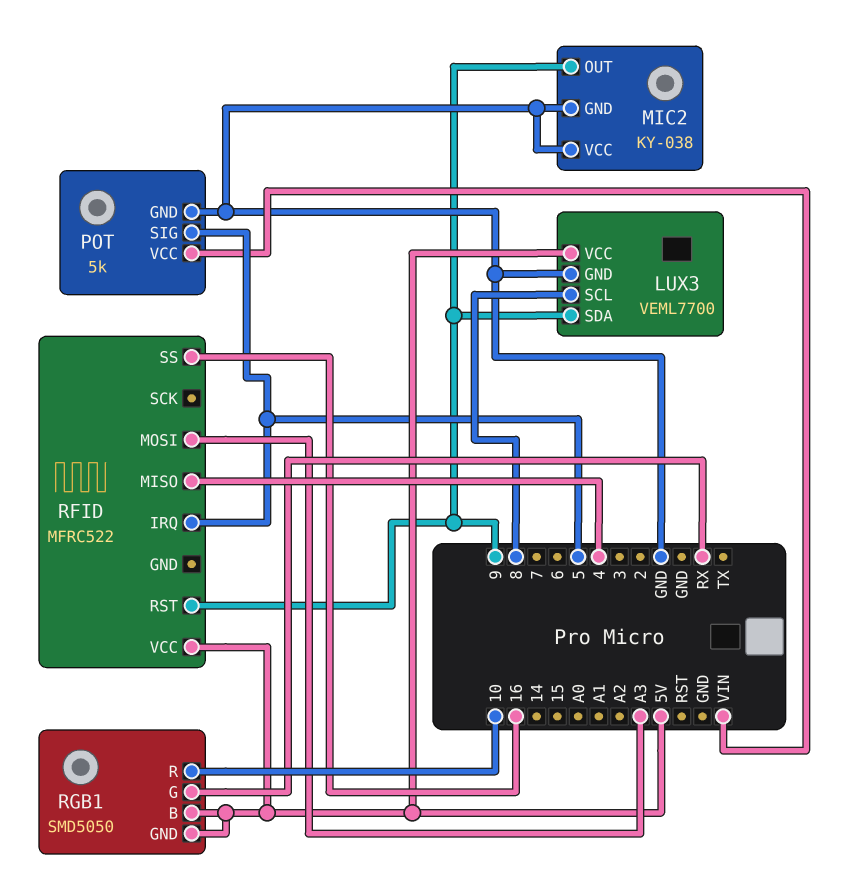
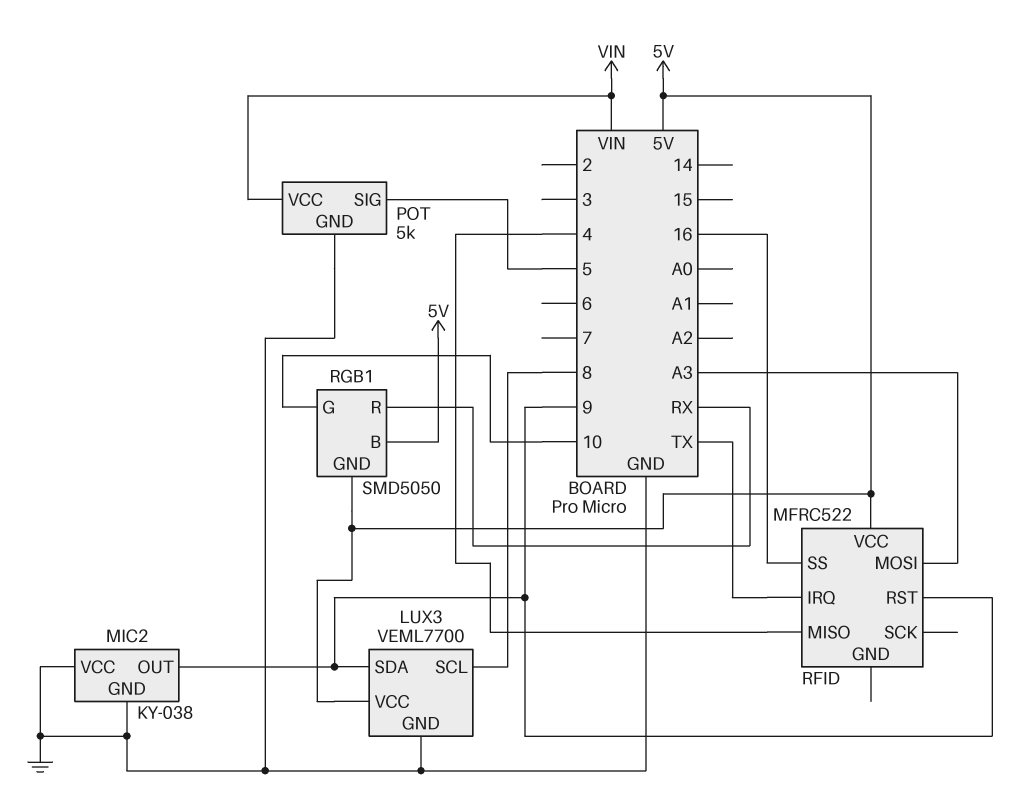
RFID pin IRQ: 5 -> TX
RGB1 pin G: RX -> 10
RGB1 pin R: 10 -> RX

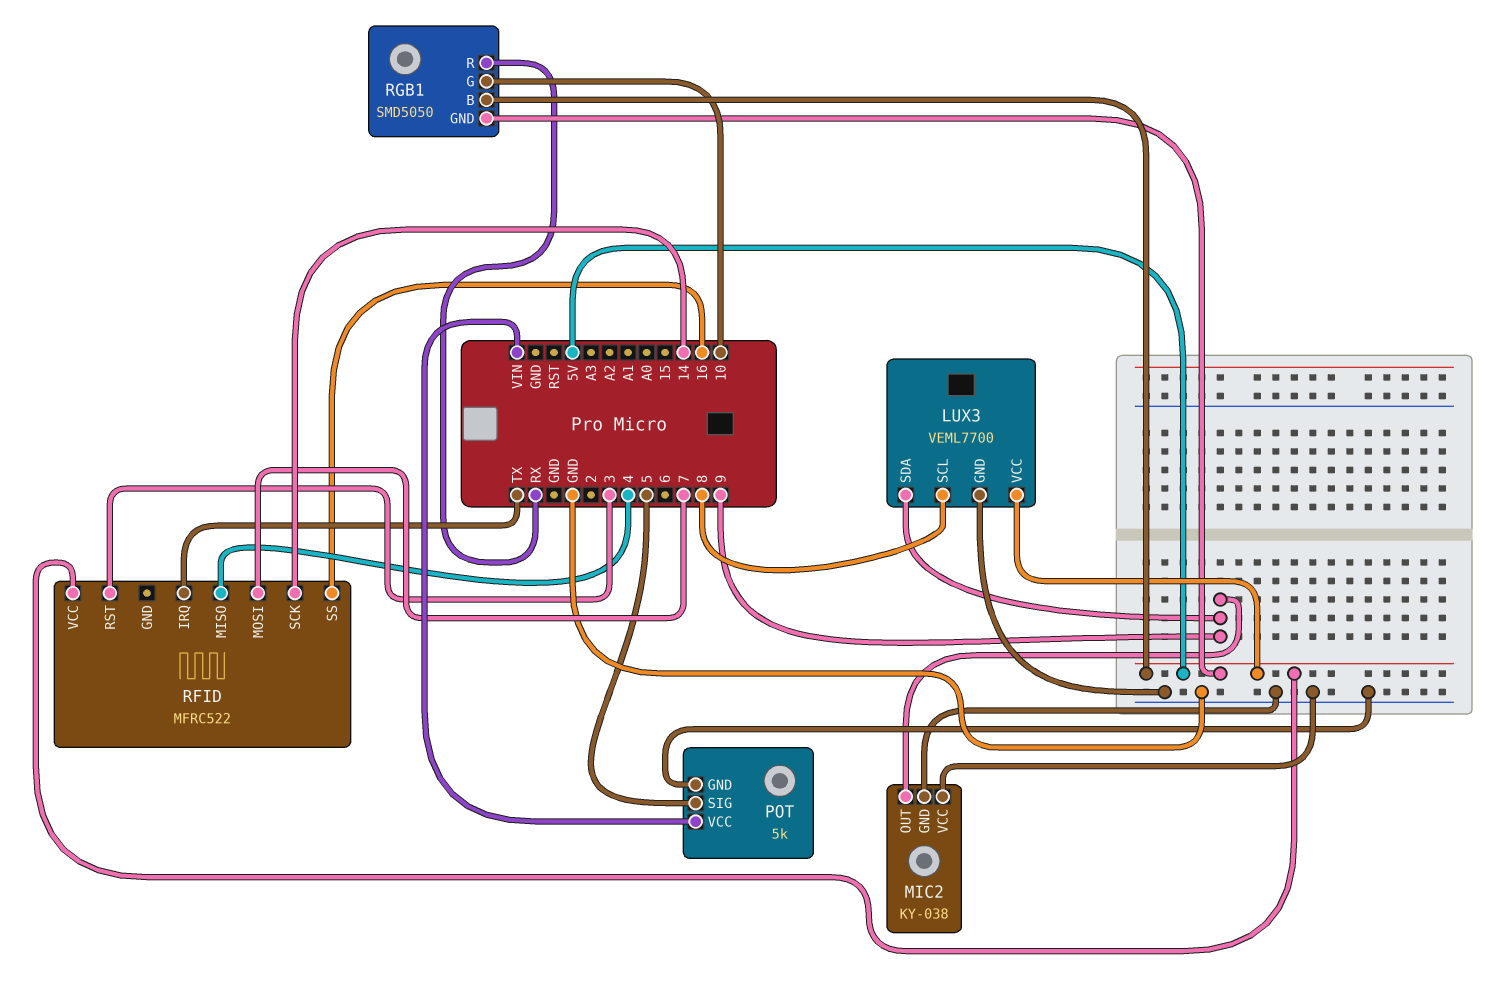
RFID pin MOSI: A3 -> 7
RFID pin RST: 9 -> 3
RFID pin SCK: none -> 14

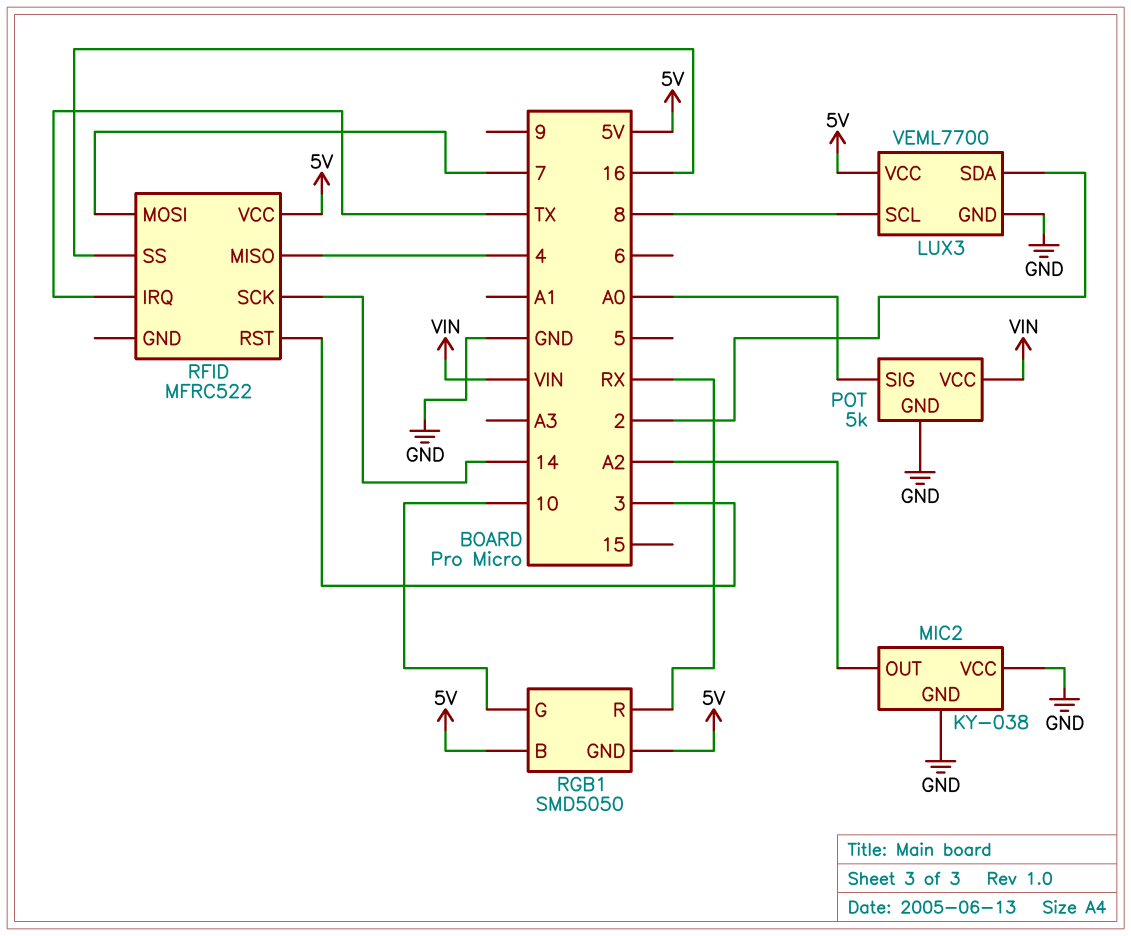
LUX3 pin SDA: 9 -> 2
MIC2 pin OUT: 9 -> A2
POT pin SIG: 5 -> A0

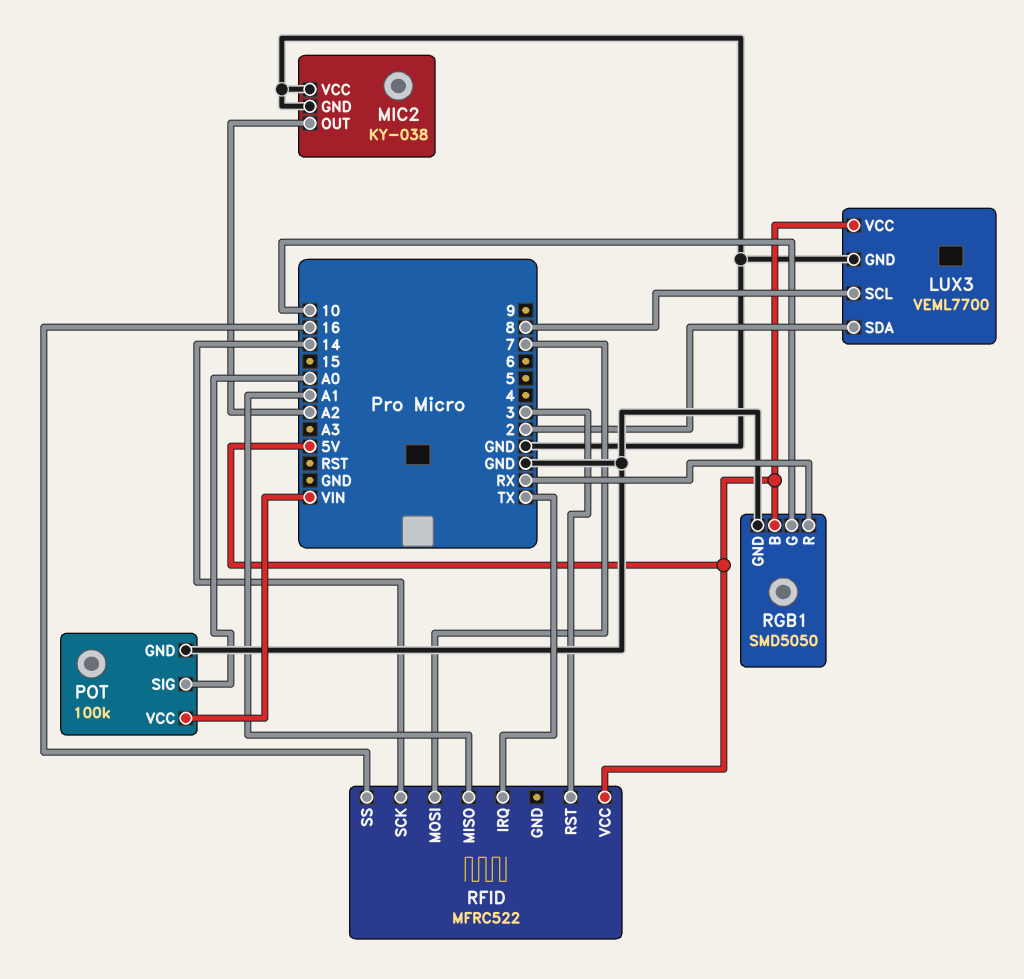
POT: 5k -> 100k
RFID pin MISO: 4 -> A1
RGB1 pin GND: 5V -> GND

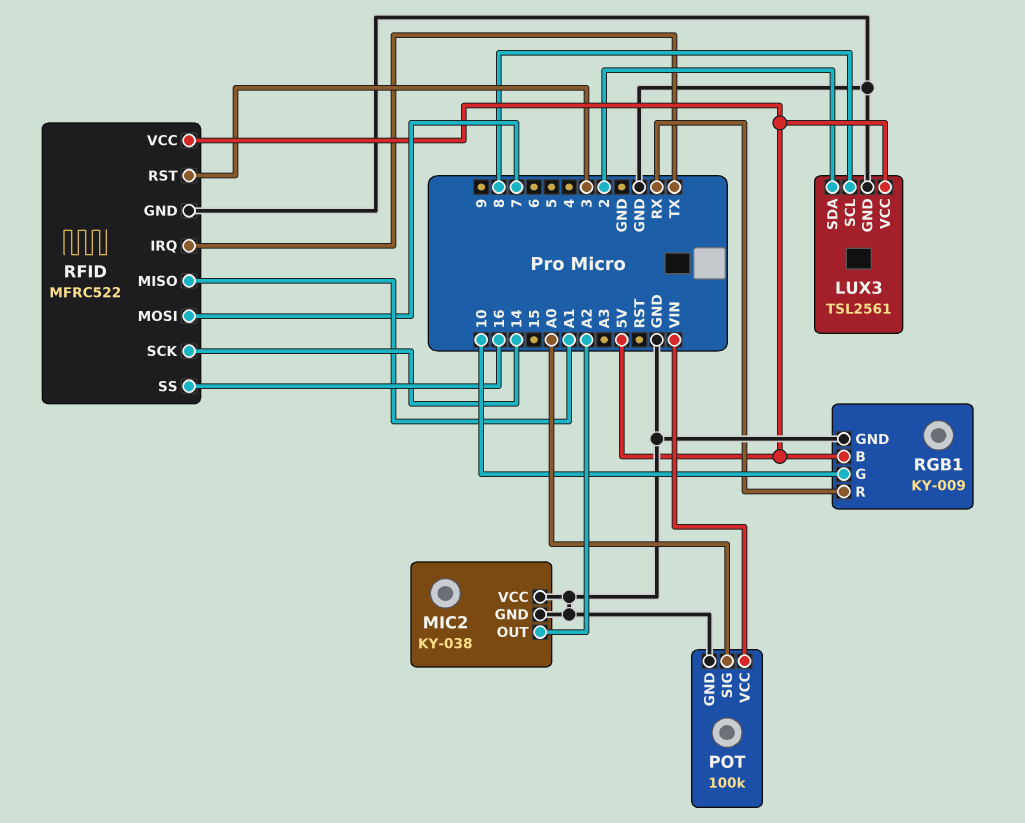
LUX3: VEML7700 -> TSL2561
RFID pin GND: none -> GND
RGB1: SMD5050 -> KY-009

